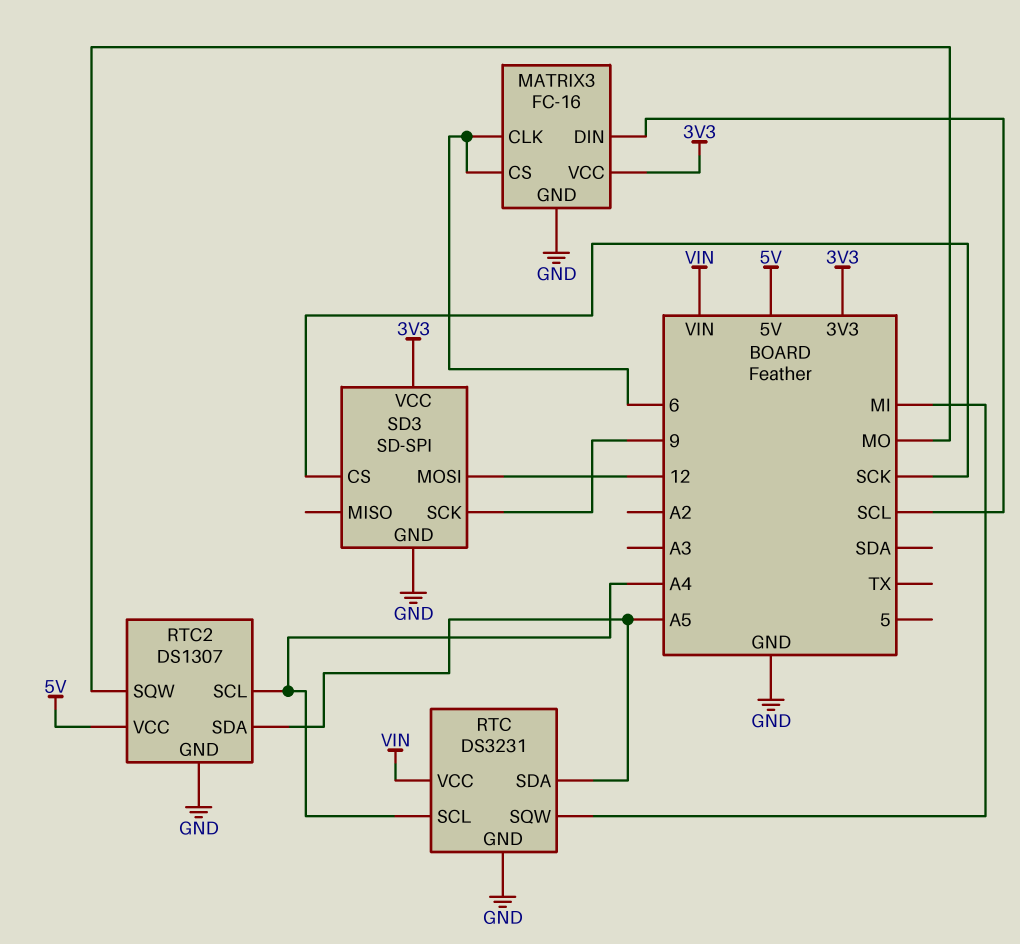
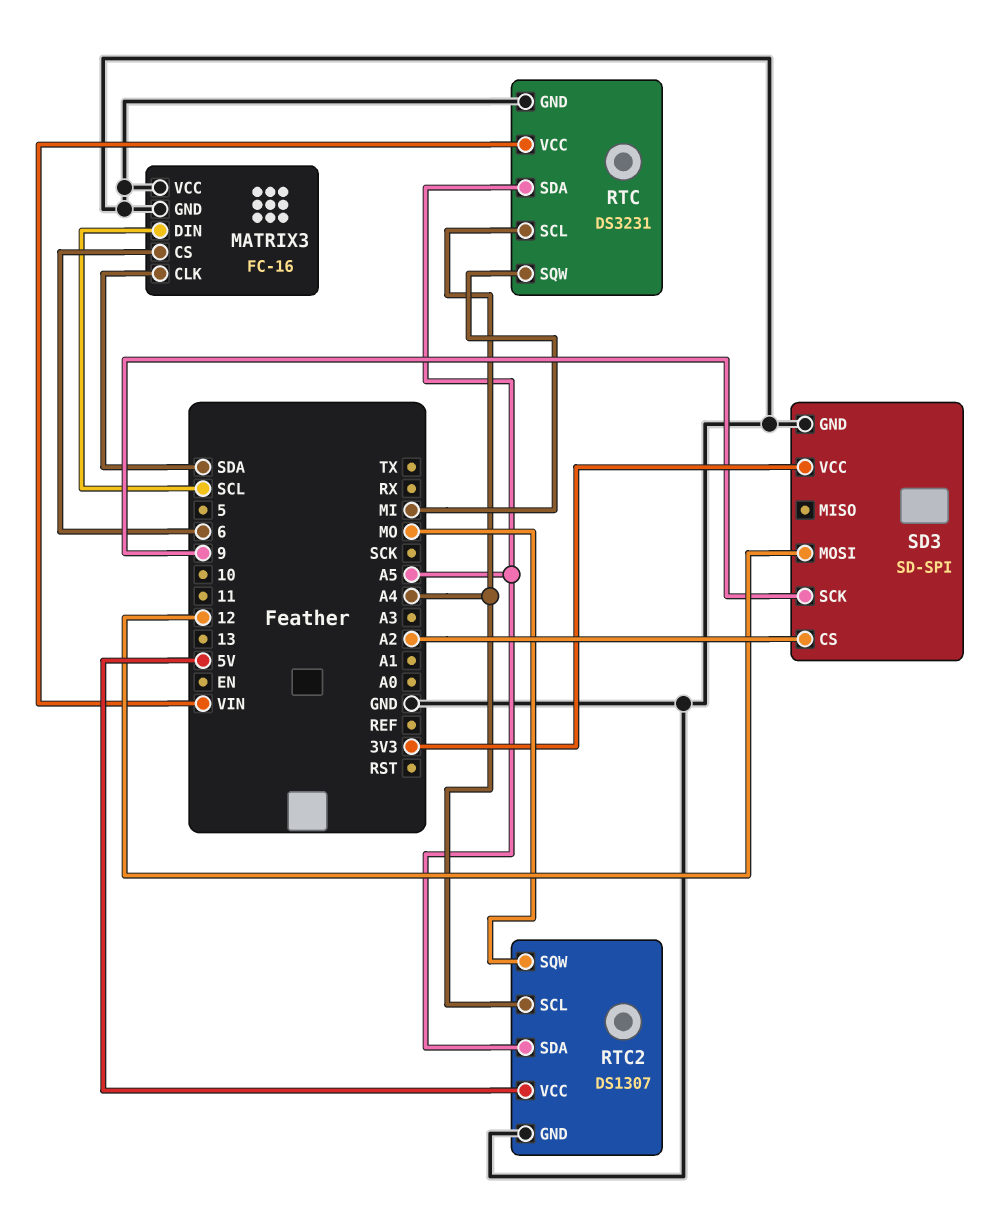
MATRIX3 pin CLK: 6 -> SDA
MATRIX3 pin VCC: 3V3 -> GND
SD3 pin CS: SCK -> A2

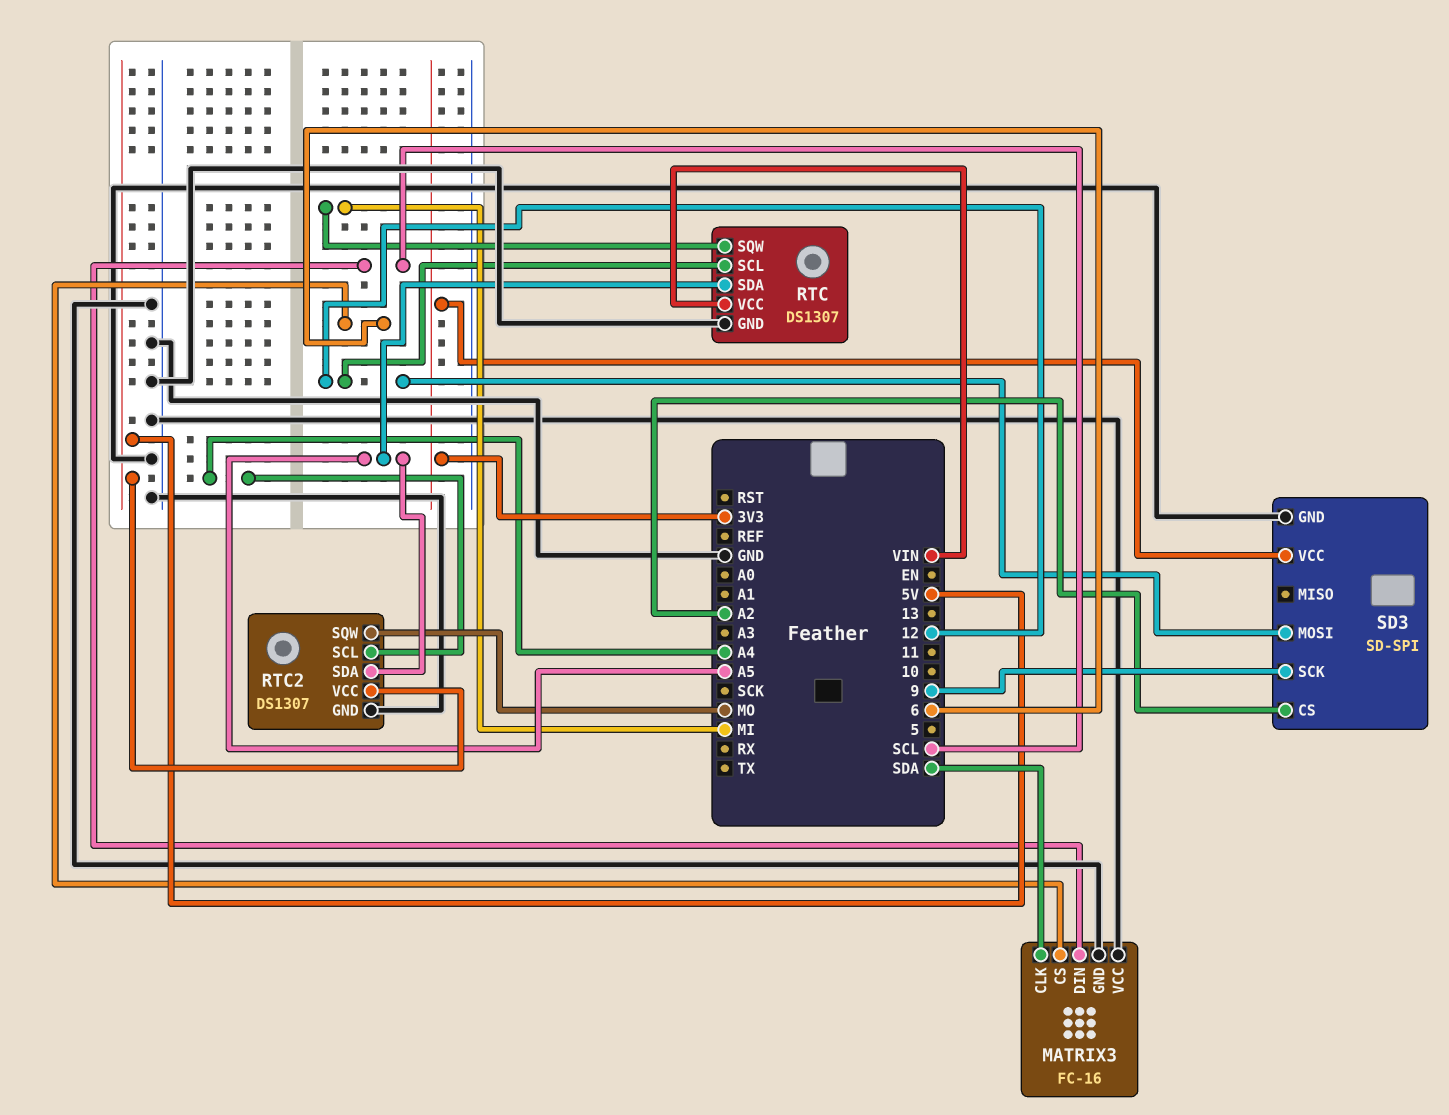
RTC: DS3231 -> DS1307
RTC pin SCL: A4 -> 12

